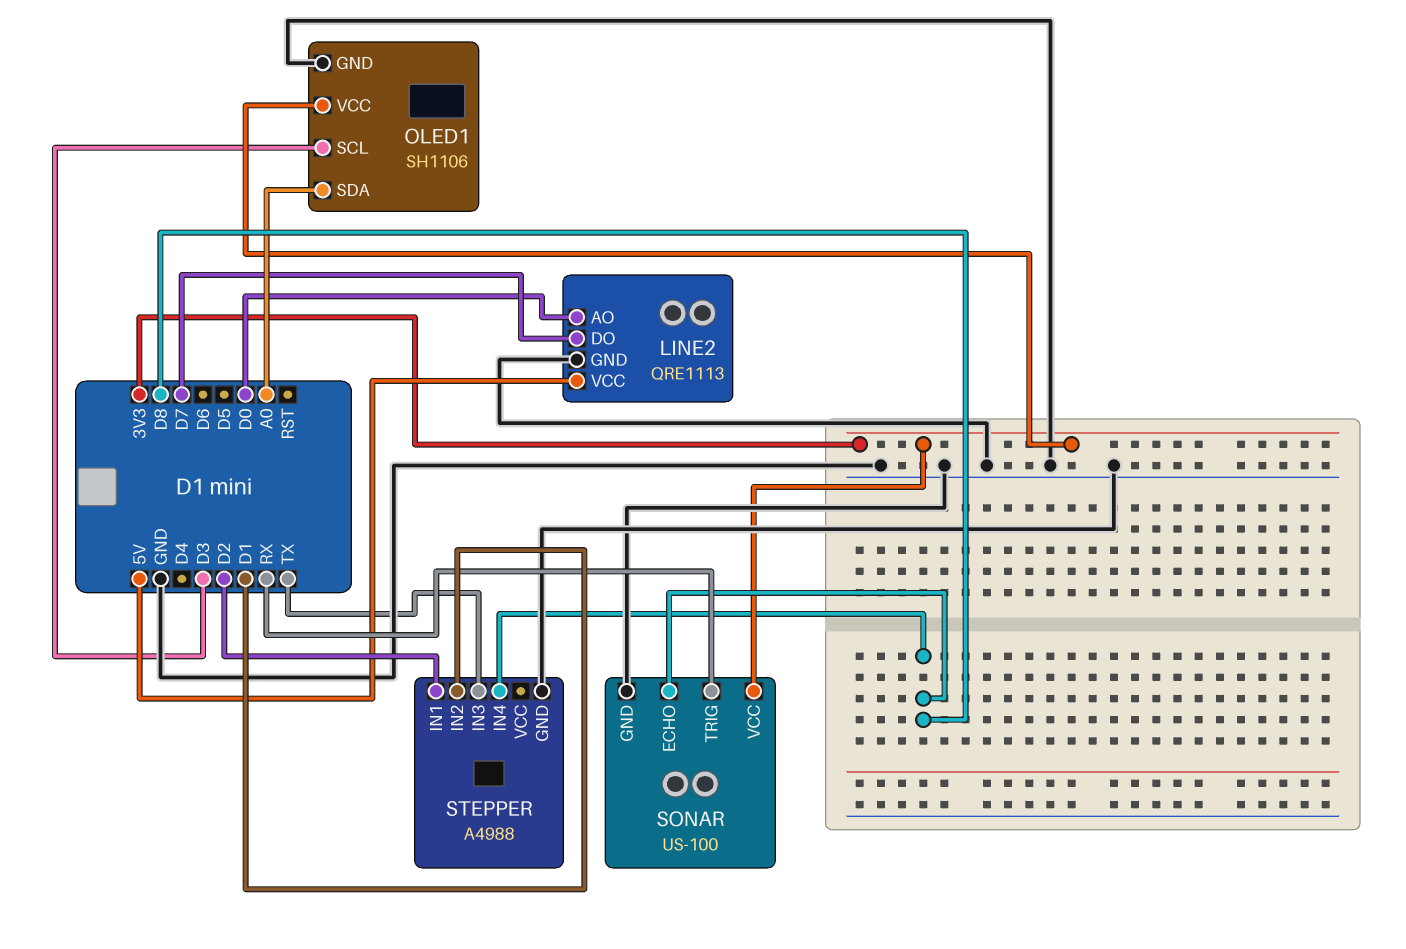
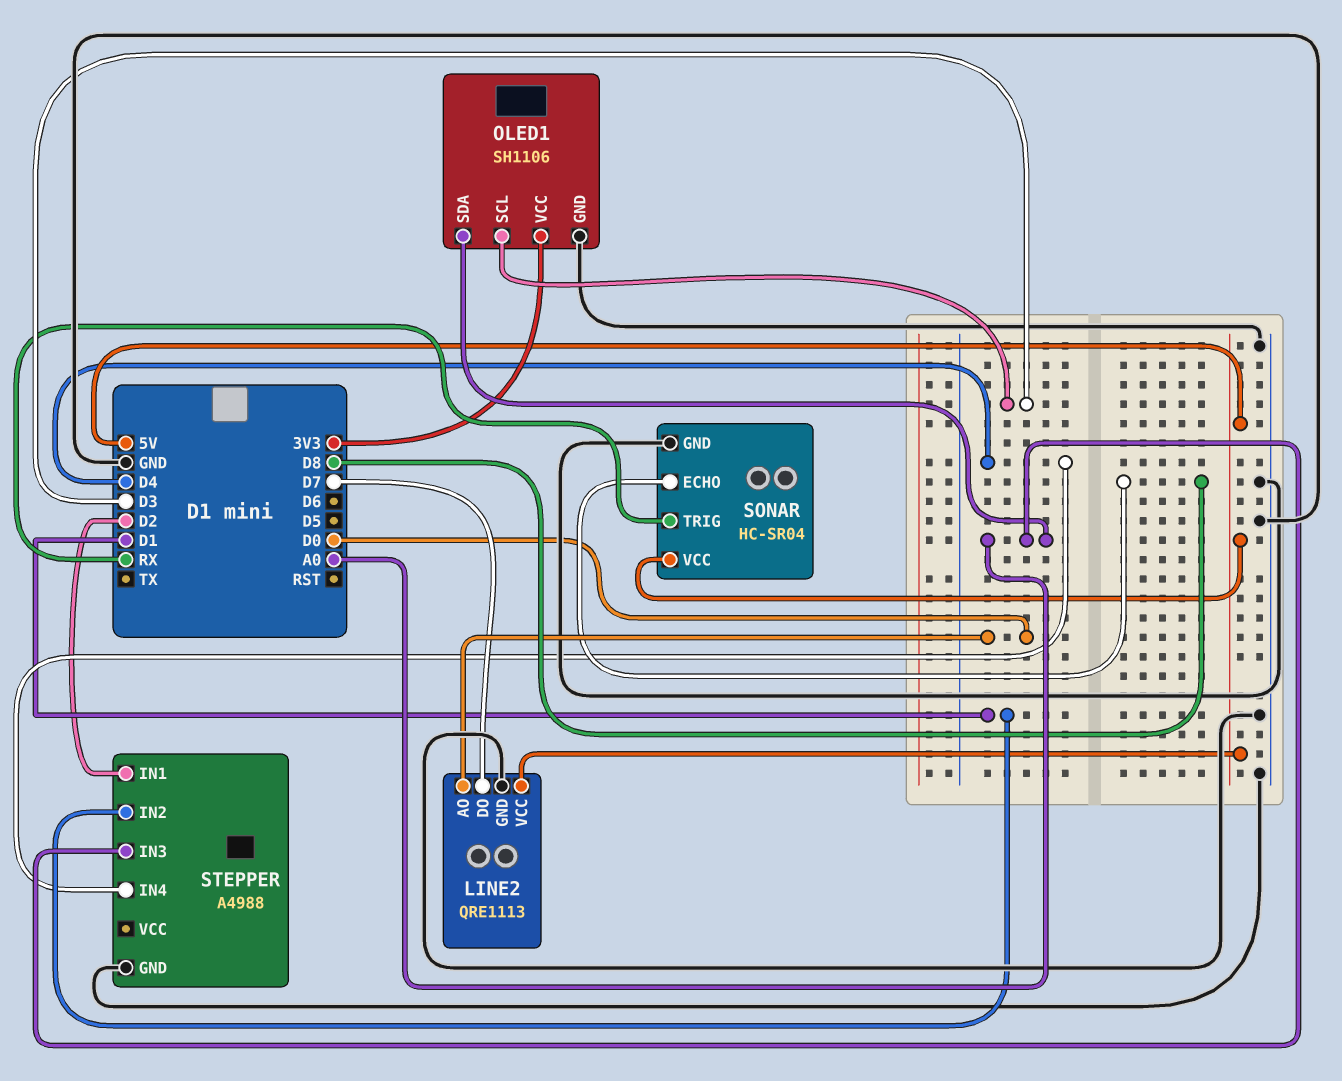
SONAR: US-100 -> HC-SR04
SONAR pin VCC: 3V3 -> 5V
STEPPER pin IN3: TX -> A0
STEPPER pin IN4: D8 -> D4

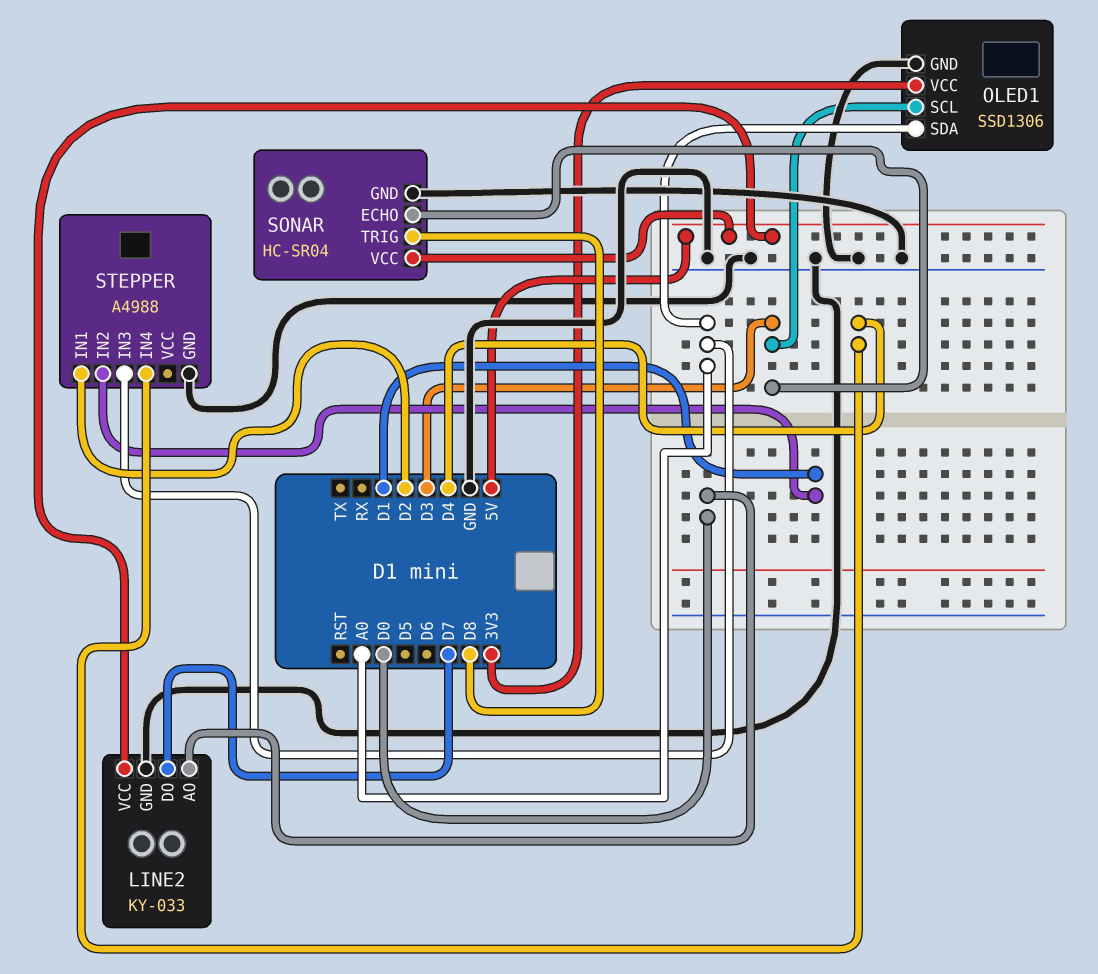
LINE2: QRE1113 -> KY-033
OLED1: SH1106 -> SSD1306
SONAR pin ECHO: D8 -> D3
SONAR pin TRIG: RX -> D8

